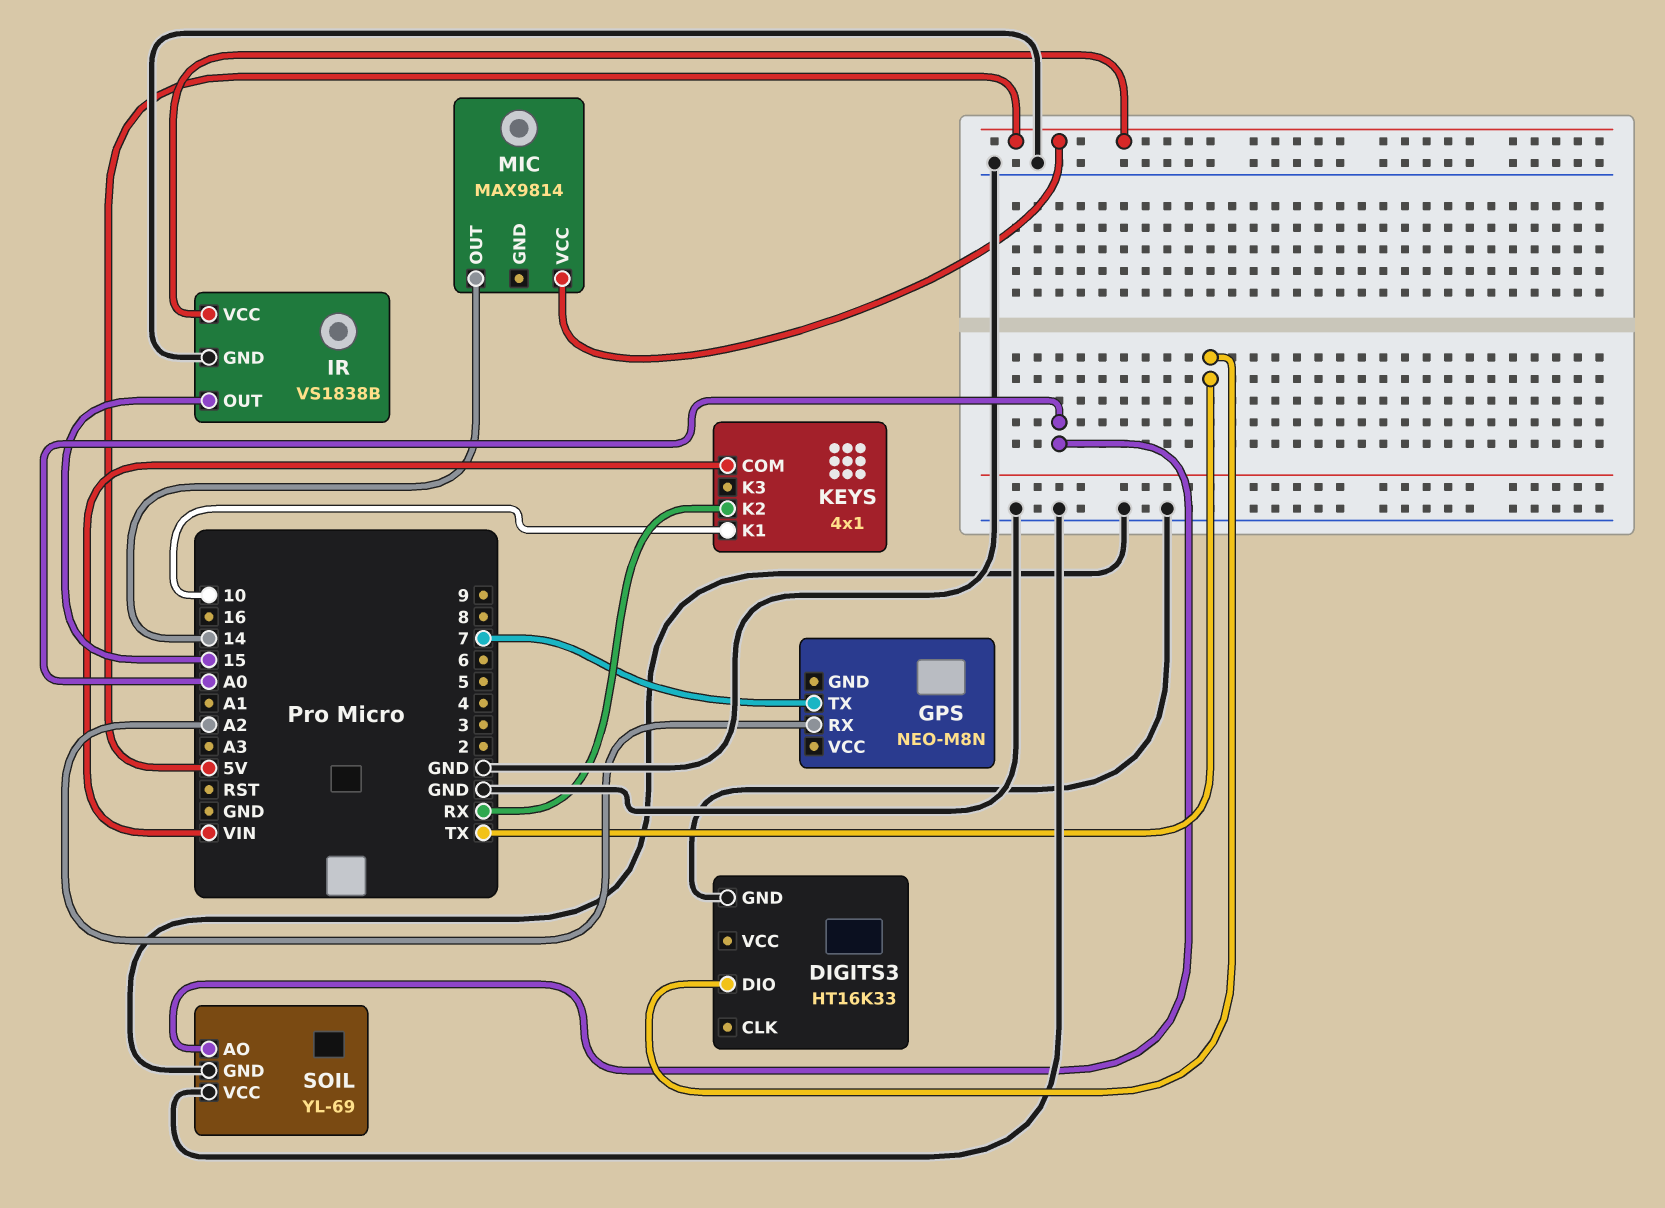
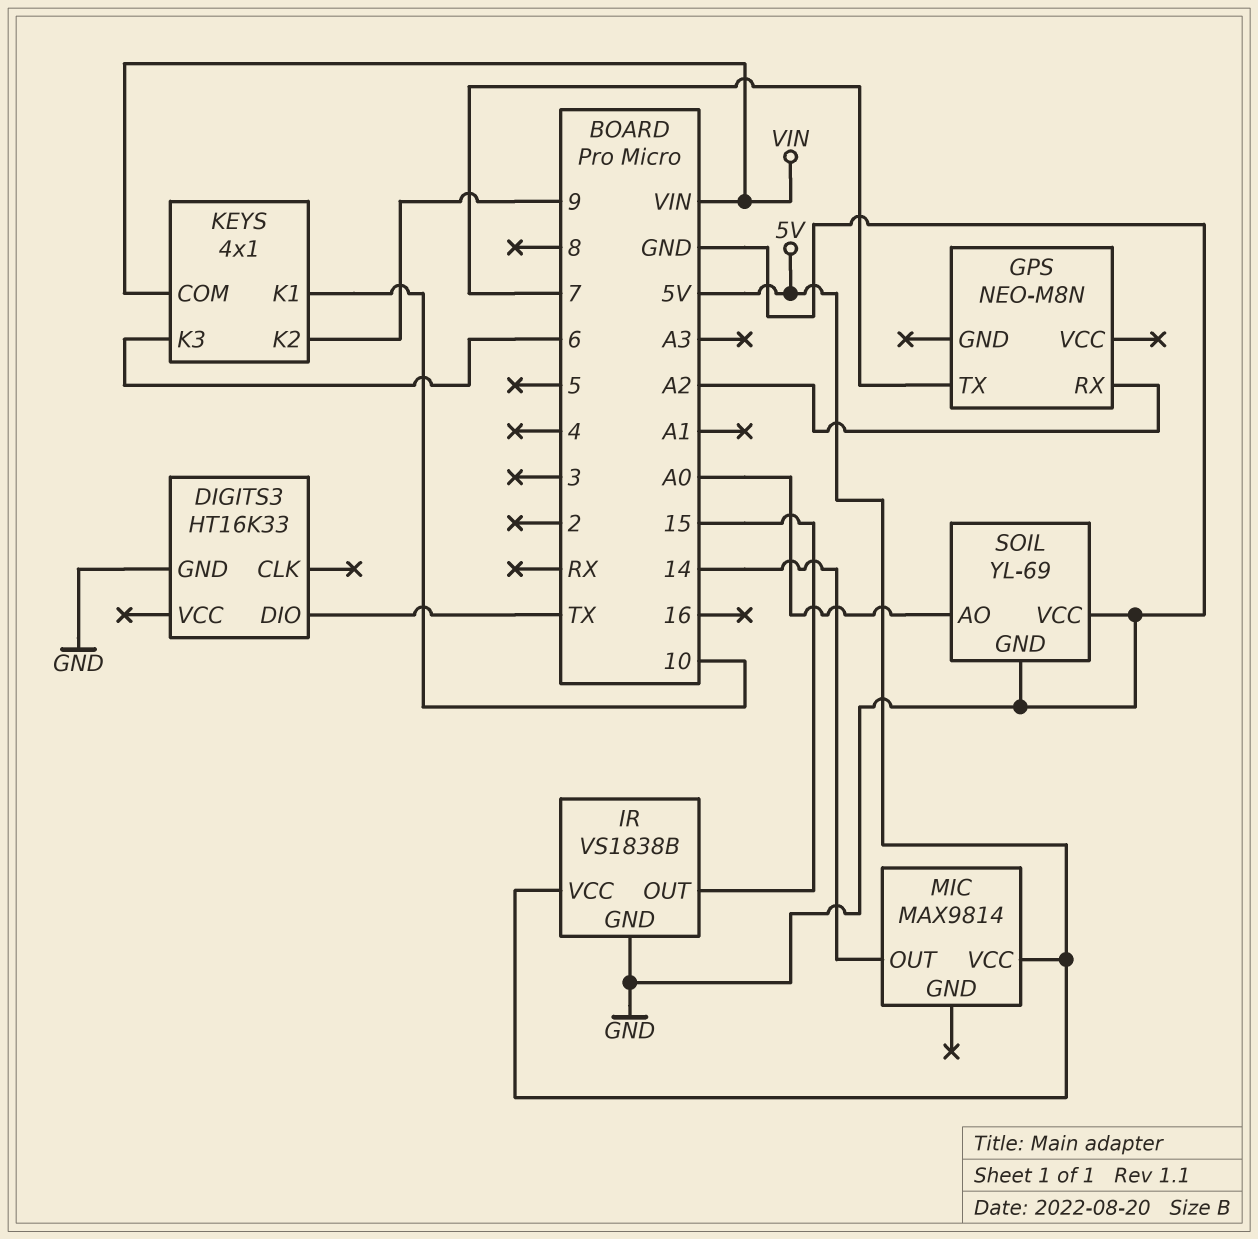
KEYS pin K2: RX -> 9
KEYS pin K3: none -> 6

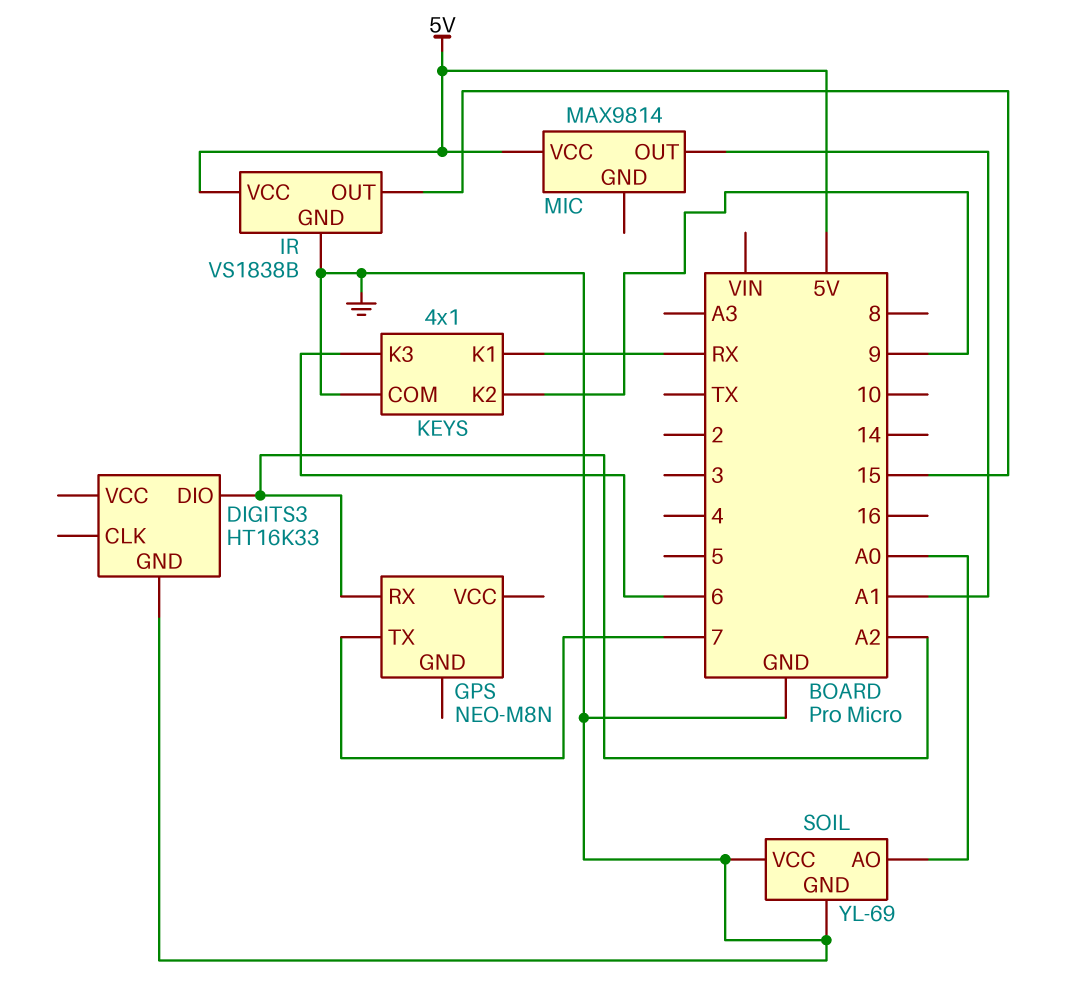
DIGITS3 pin DIO: TX -> A2
KEYS pin COM: VIN -> GND
KEYS pin K1: 10 -> RX
MIC pin OUT: 14 -> A1

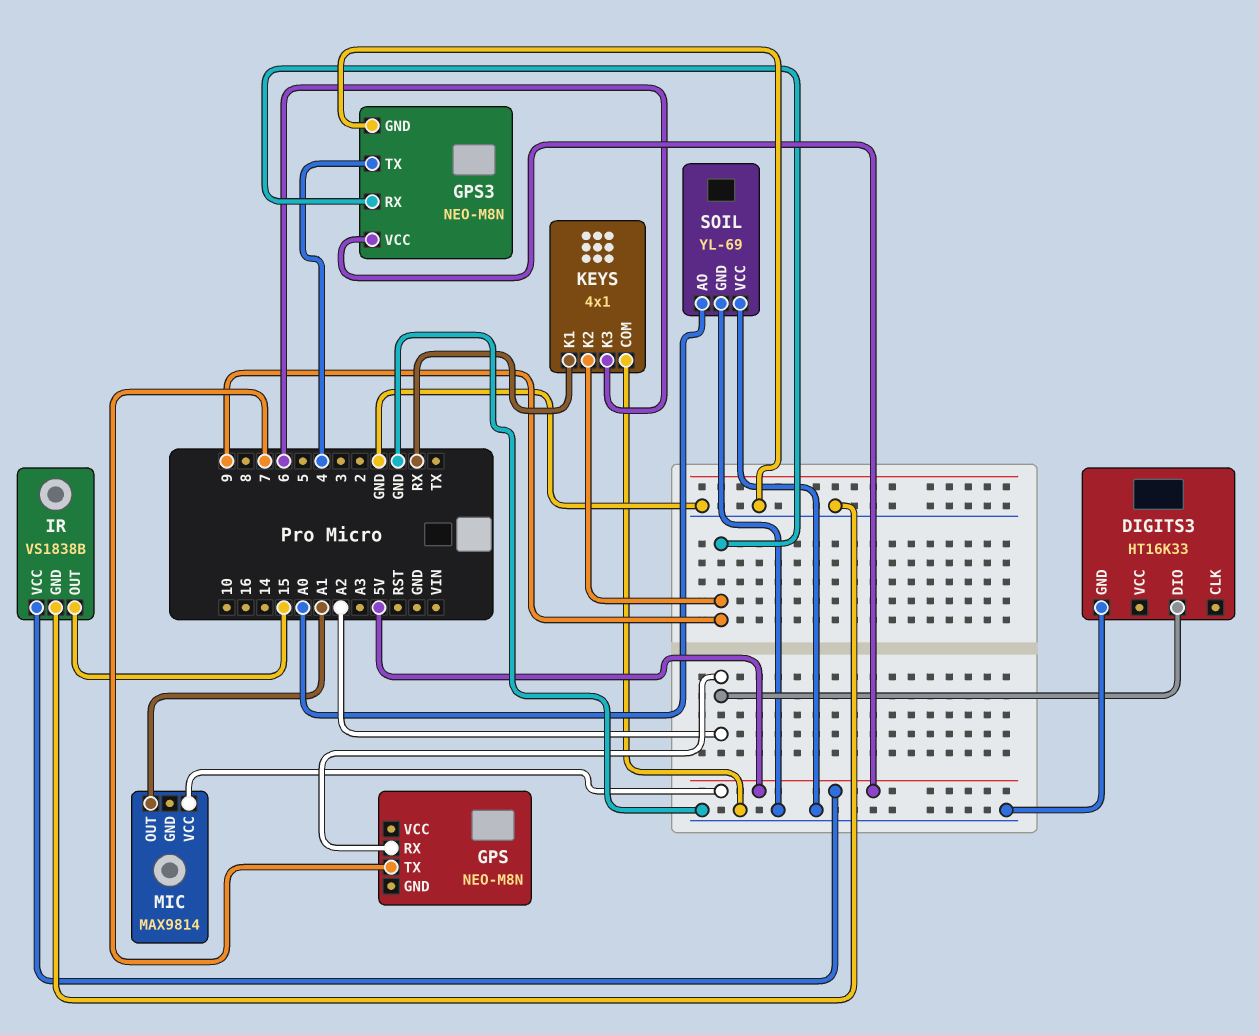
GPS3: none -> NEO-M8N
GPS3 pin GND: none -> GND
GPS3 pin RX: none -> 9
GPS3 pin TX: none -> 4
GPS3 pin VCC: none -> 5V

